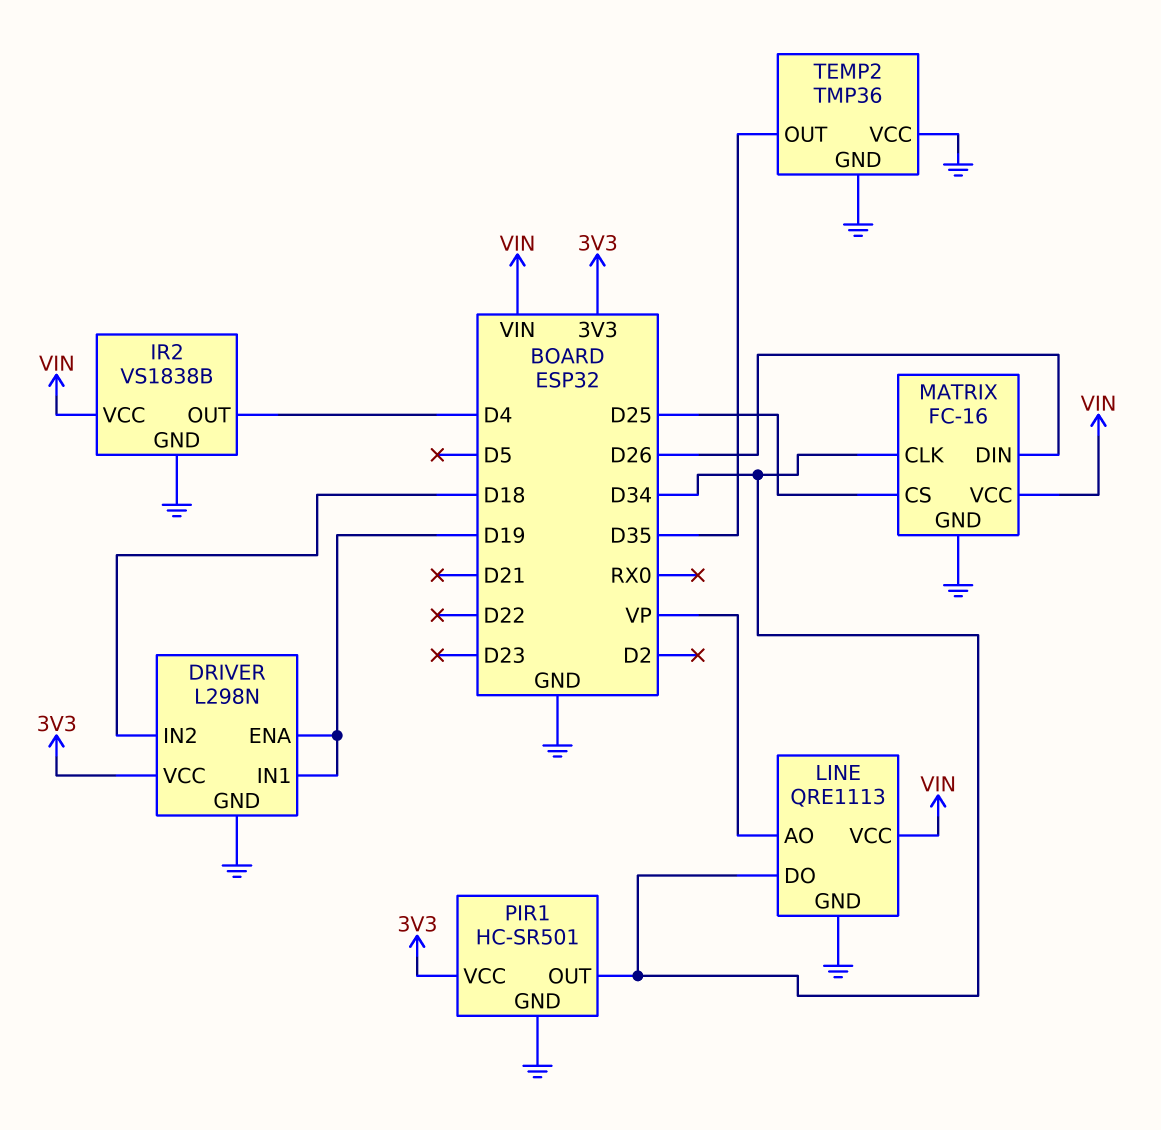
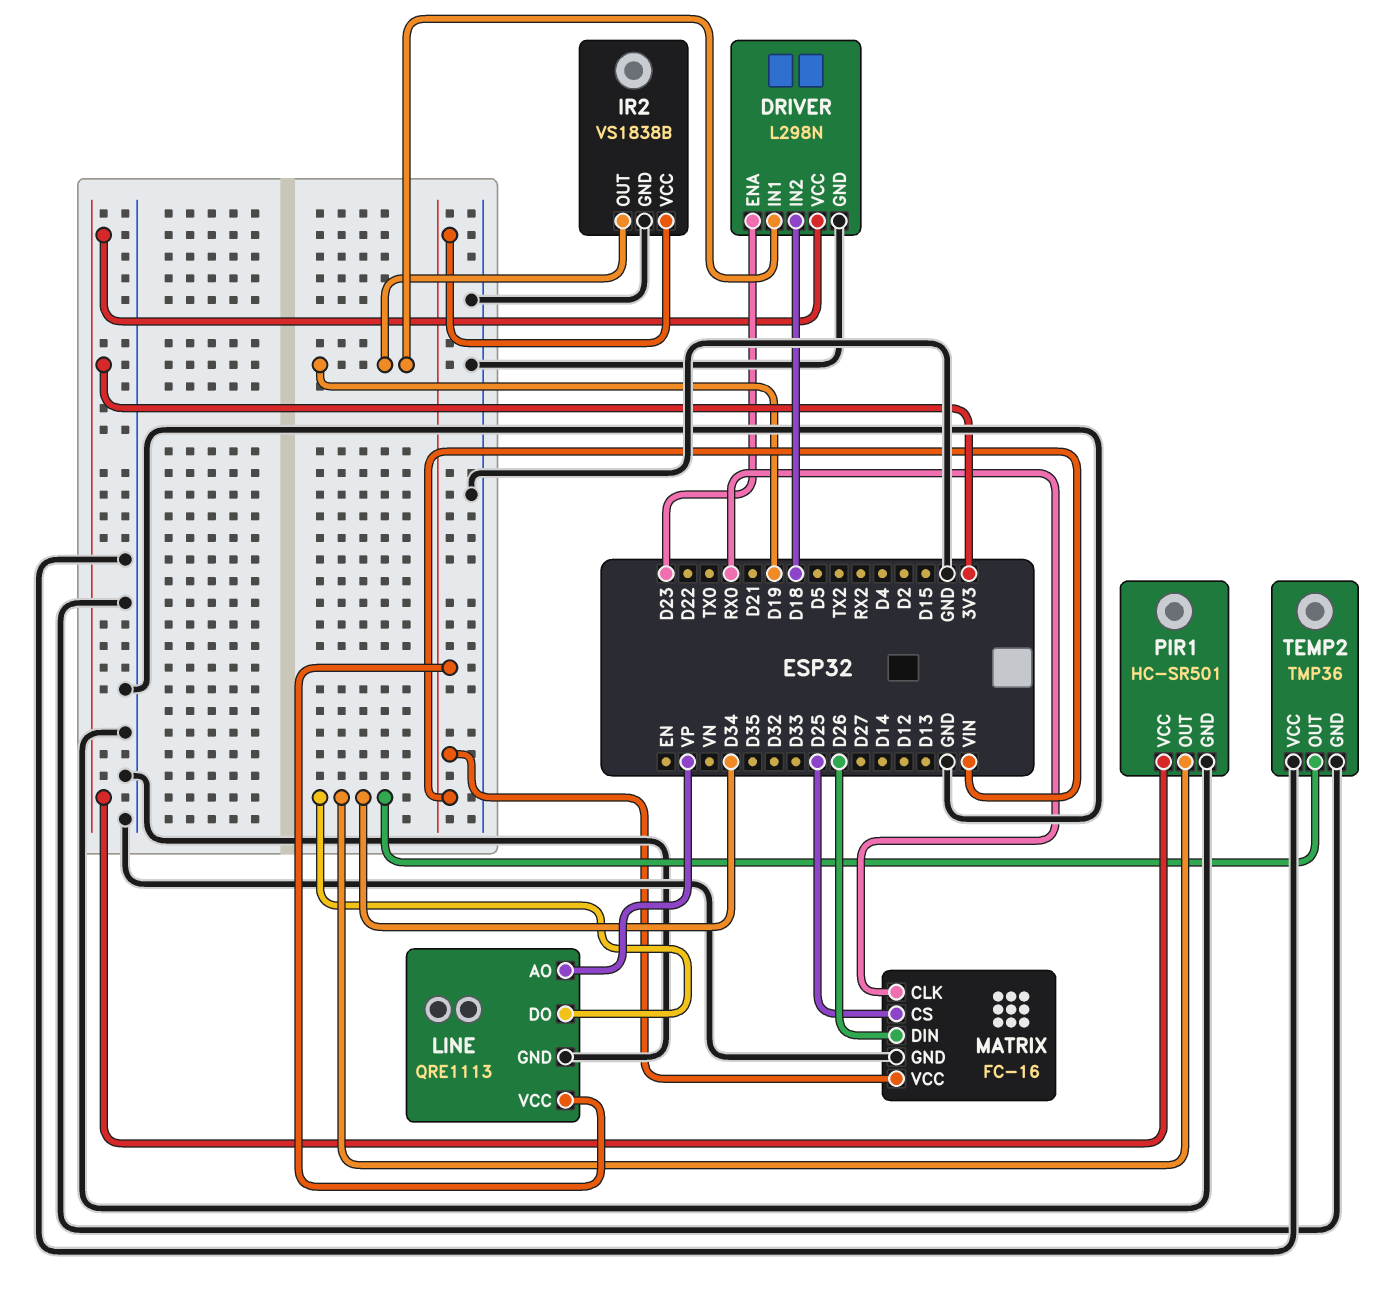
DRIVER pin ENA: D19 -> D23
IR2 pin OUT: D4 -> D19
MATRIX pin CLK: D34 -> RX0
TEMP2 pin OUT: D35 -> D34

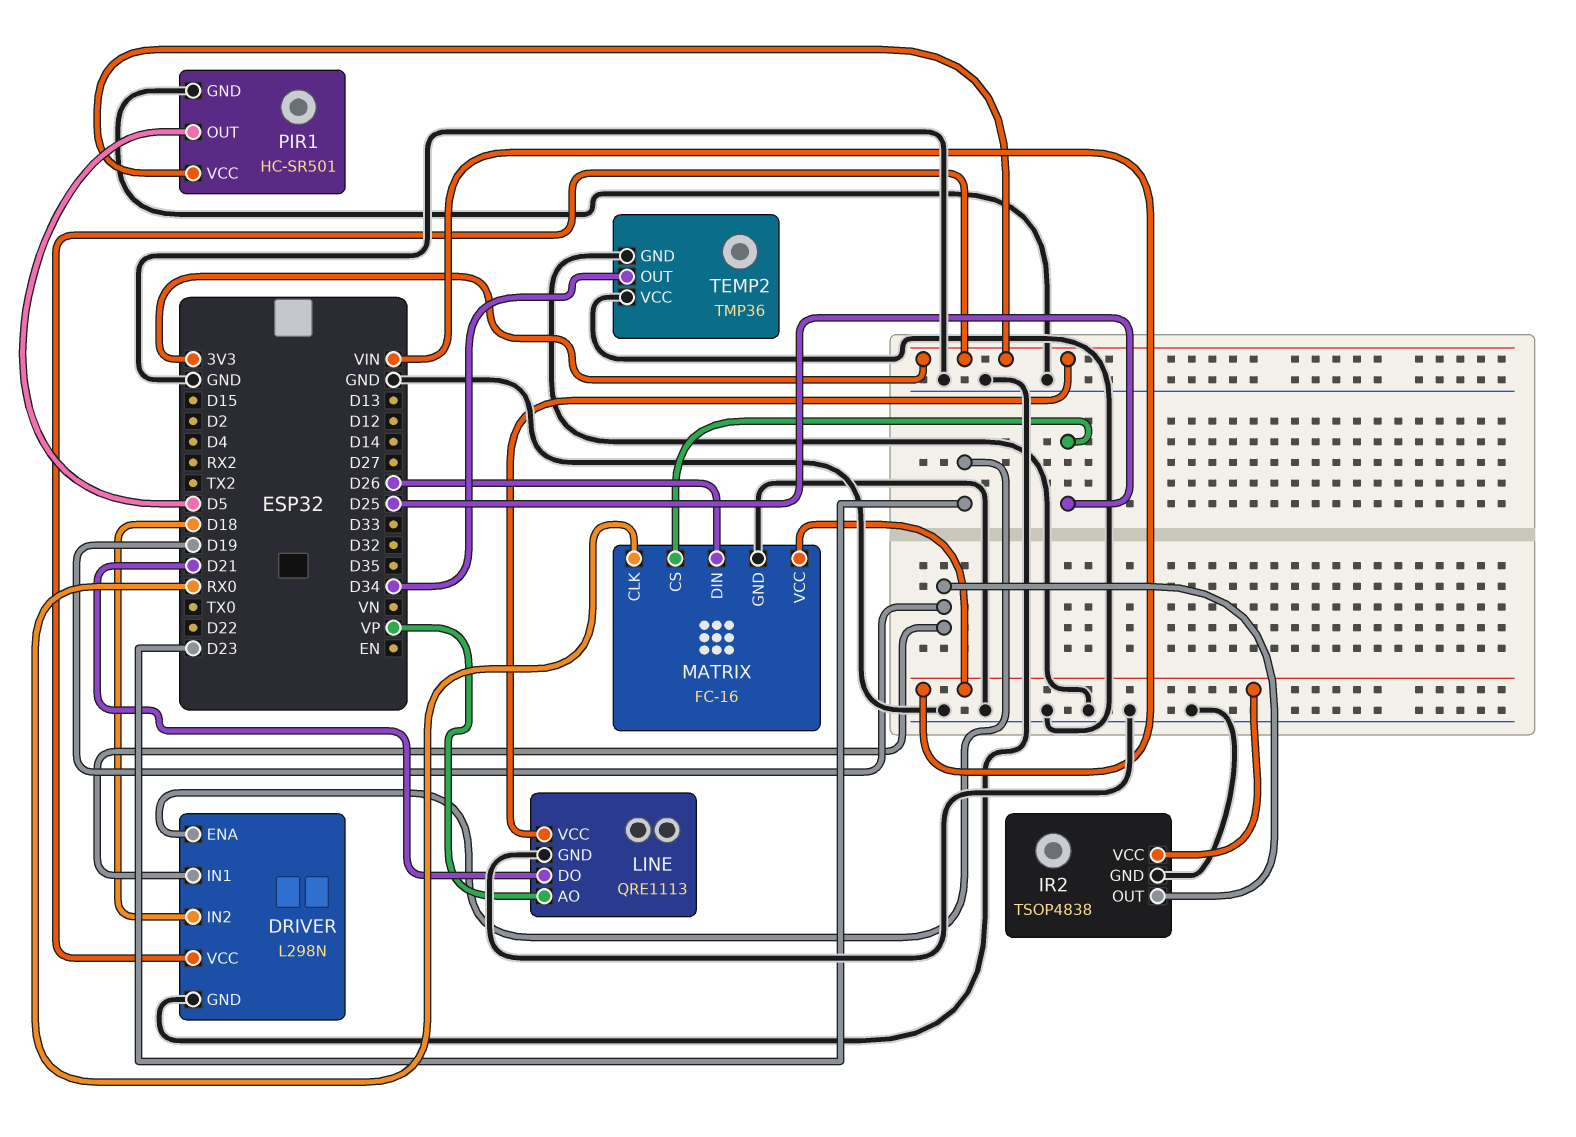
IR2: VS1838B -> TSOP4838
LINE pin DO: D34 -> D21
LINE pin VCC: VIN -> 3V3
PIR1 pin OUT: D34 -> D5

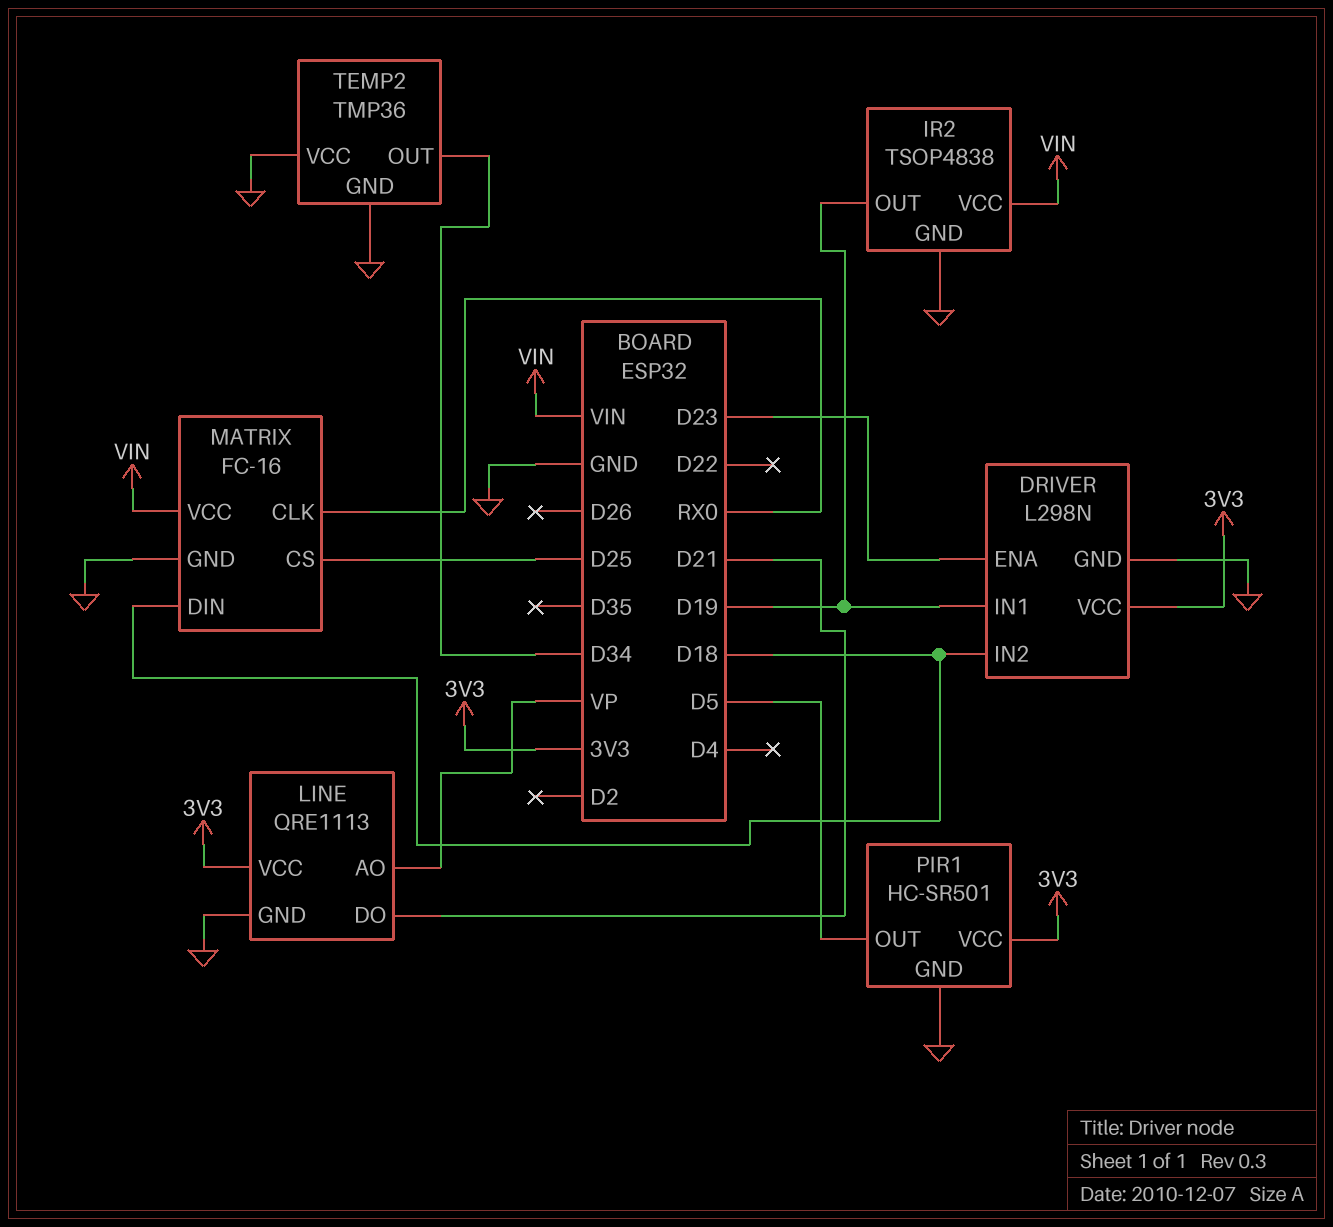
MATRIX pin DIN: D26 -> D18

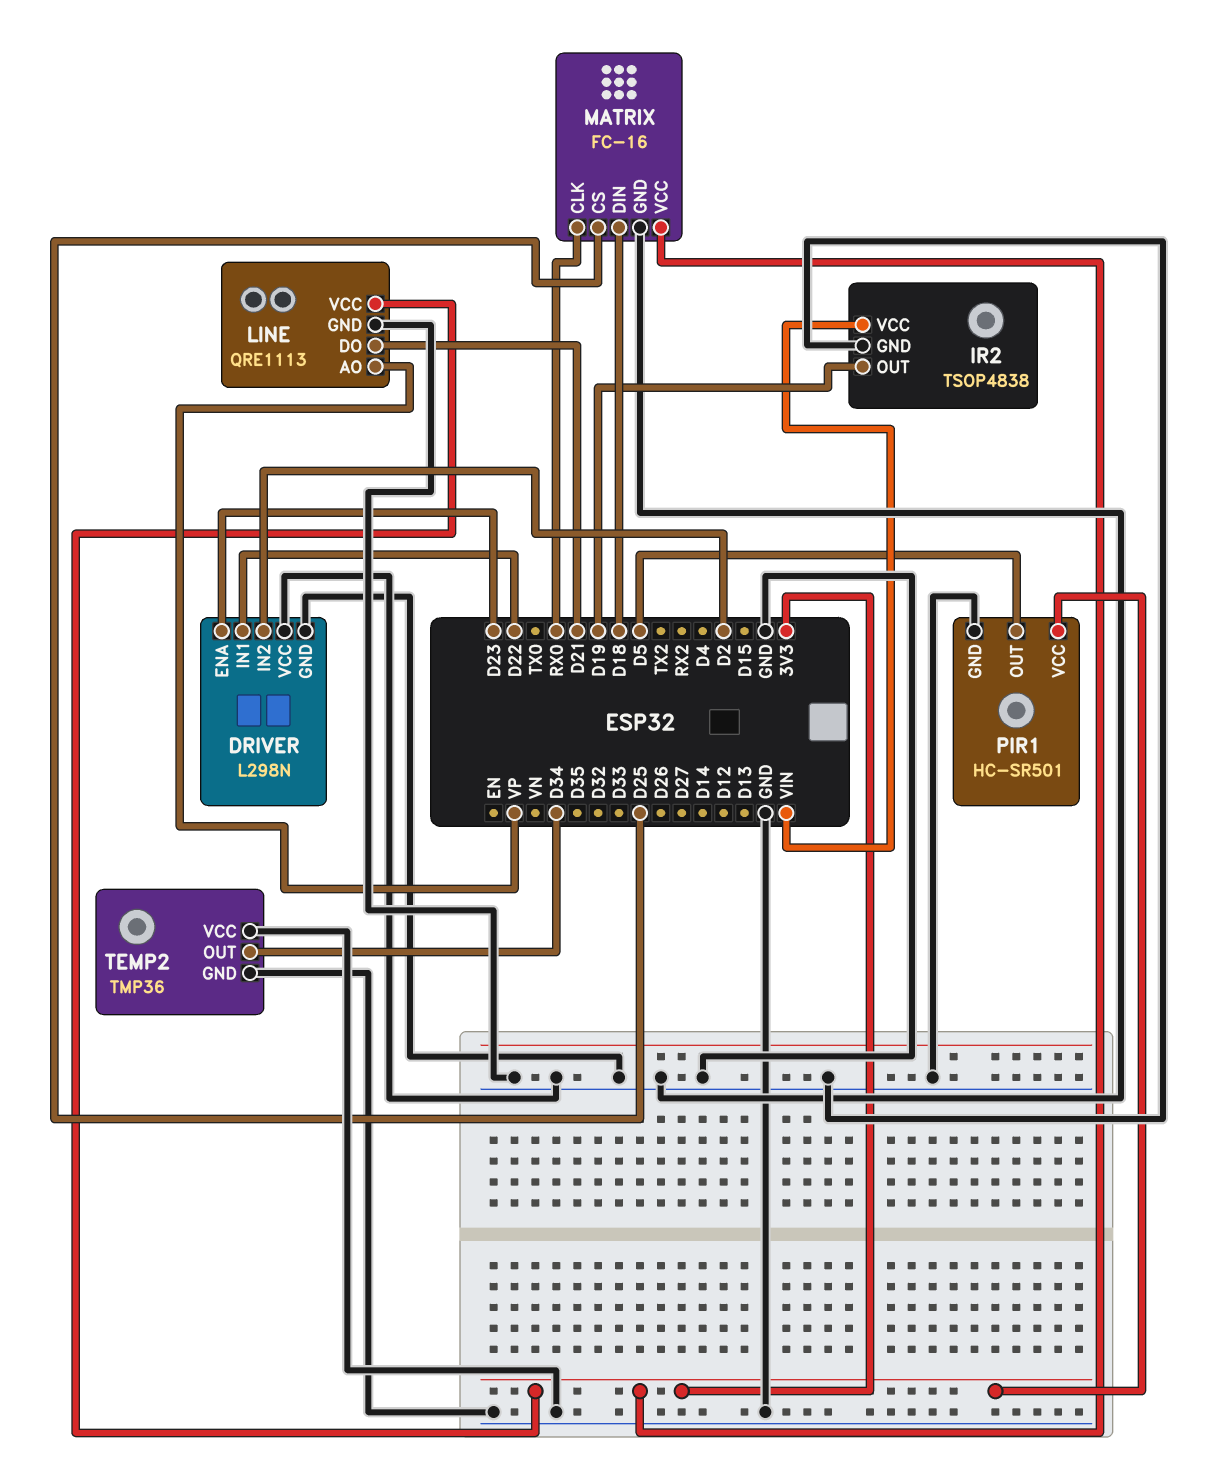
DRIVER pin IN1: D19 -> D22
DRIVER pin IN2: D18 -> D2
DRIVER pin VCC: 3V3 -> GND
MATRIX pin VCC: VIN -> 3V3

